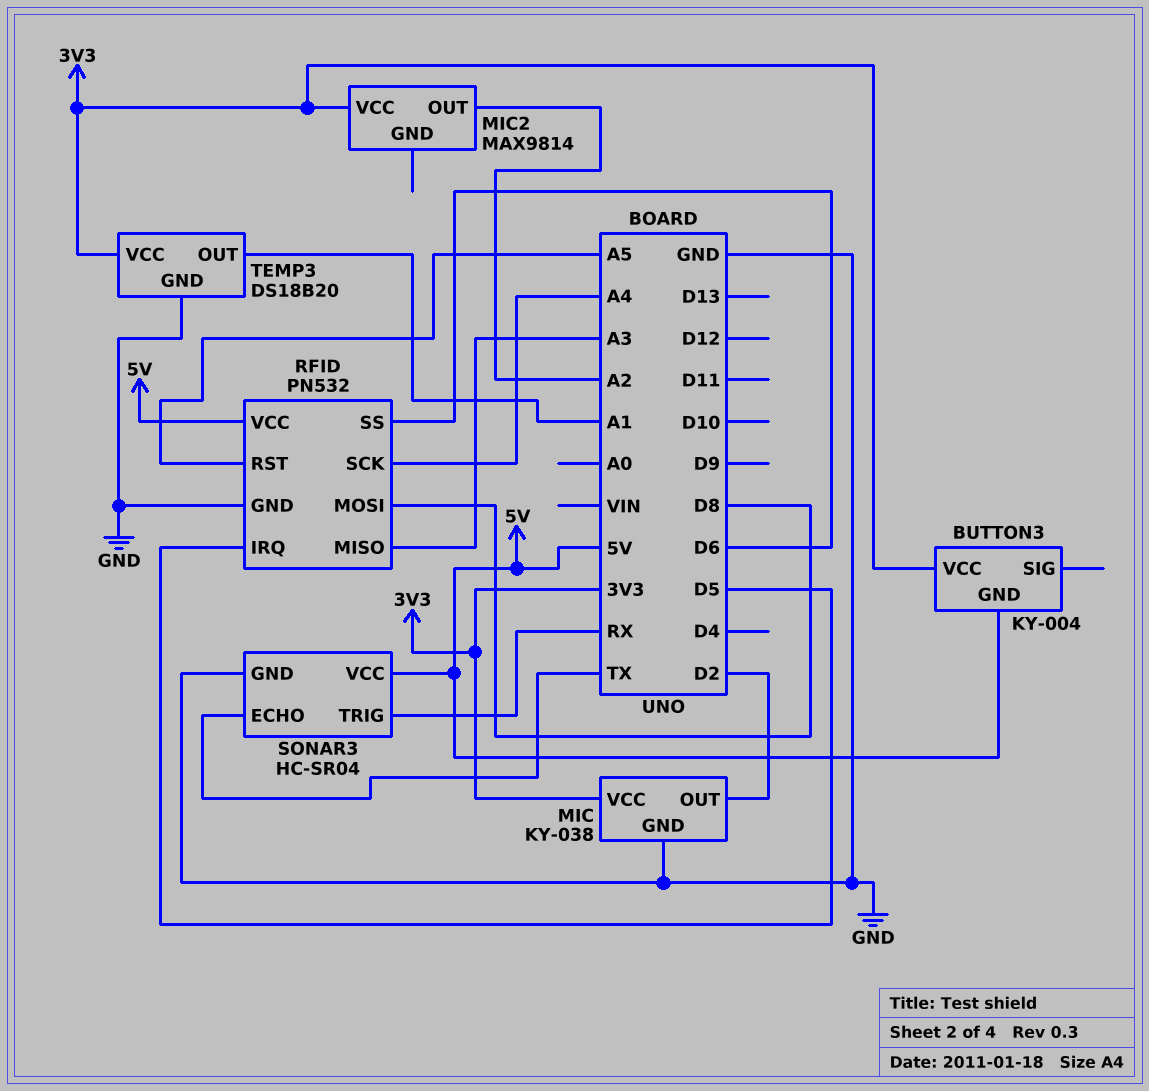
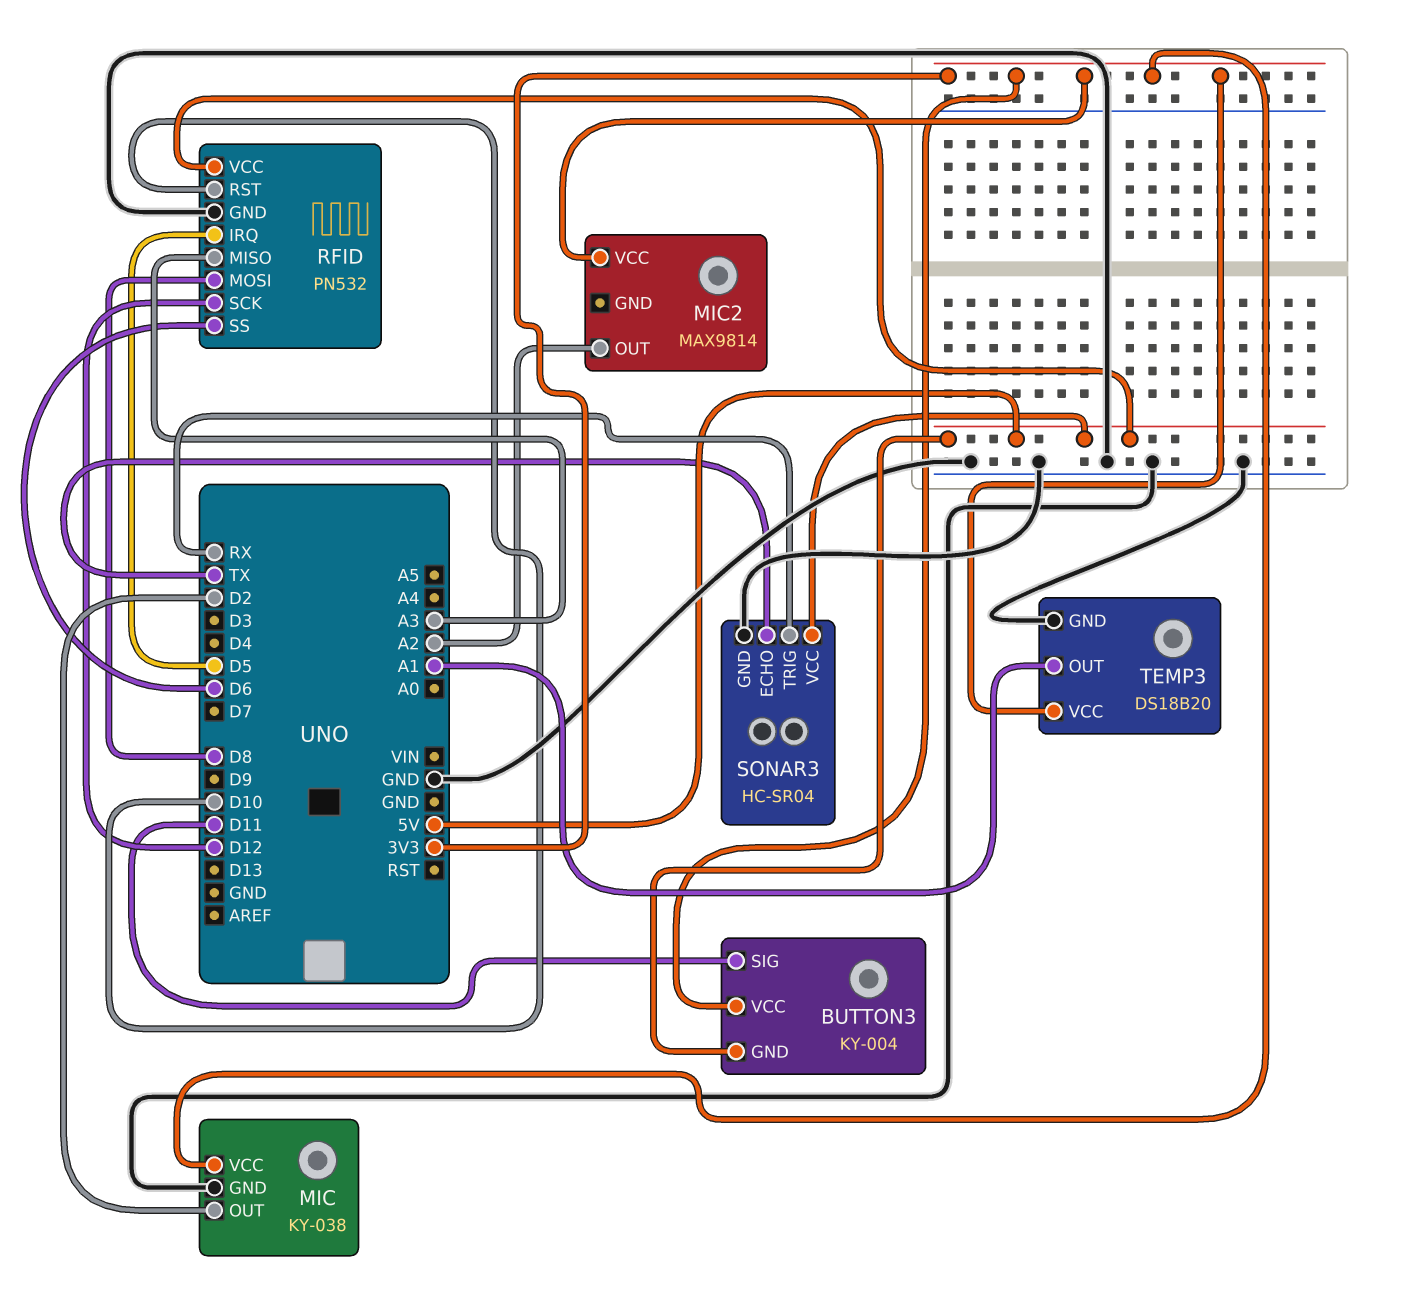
BUTTON3 pin SIG: none -> D11
RFID pin RST: A5 -> D10
RFID pin SCK: A4 -> D12

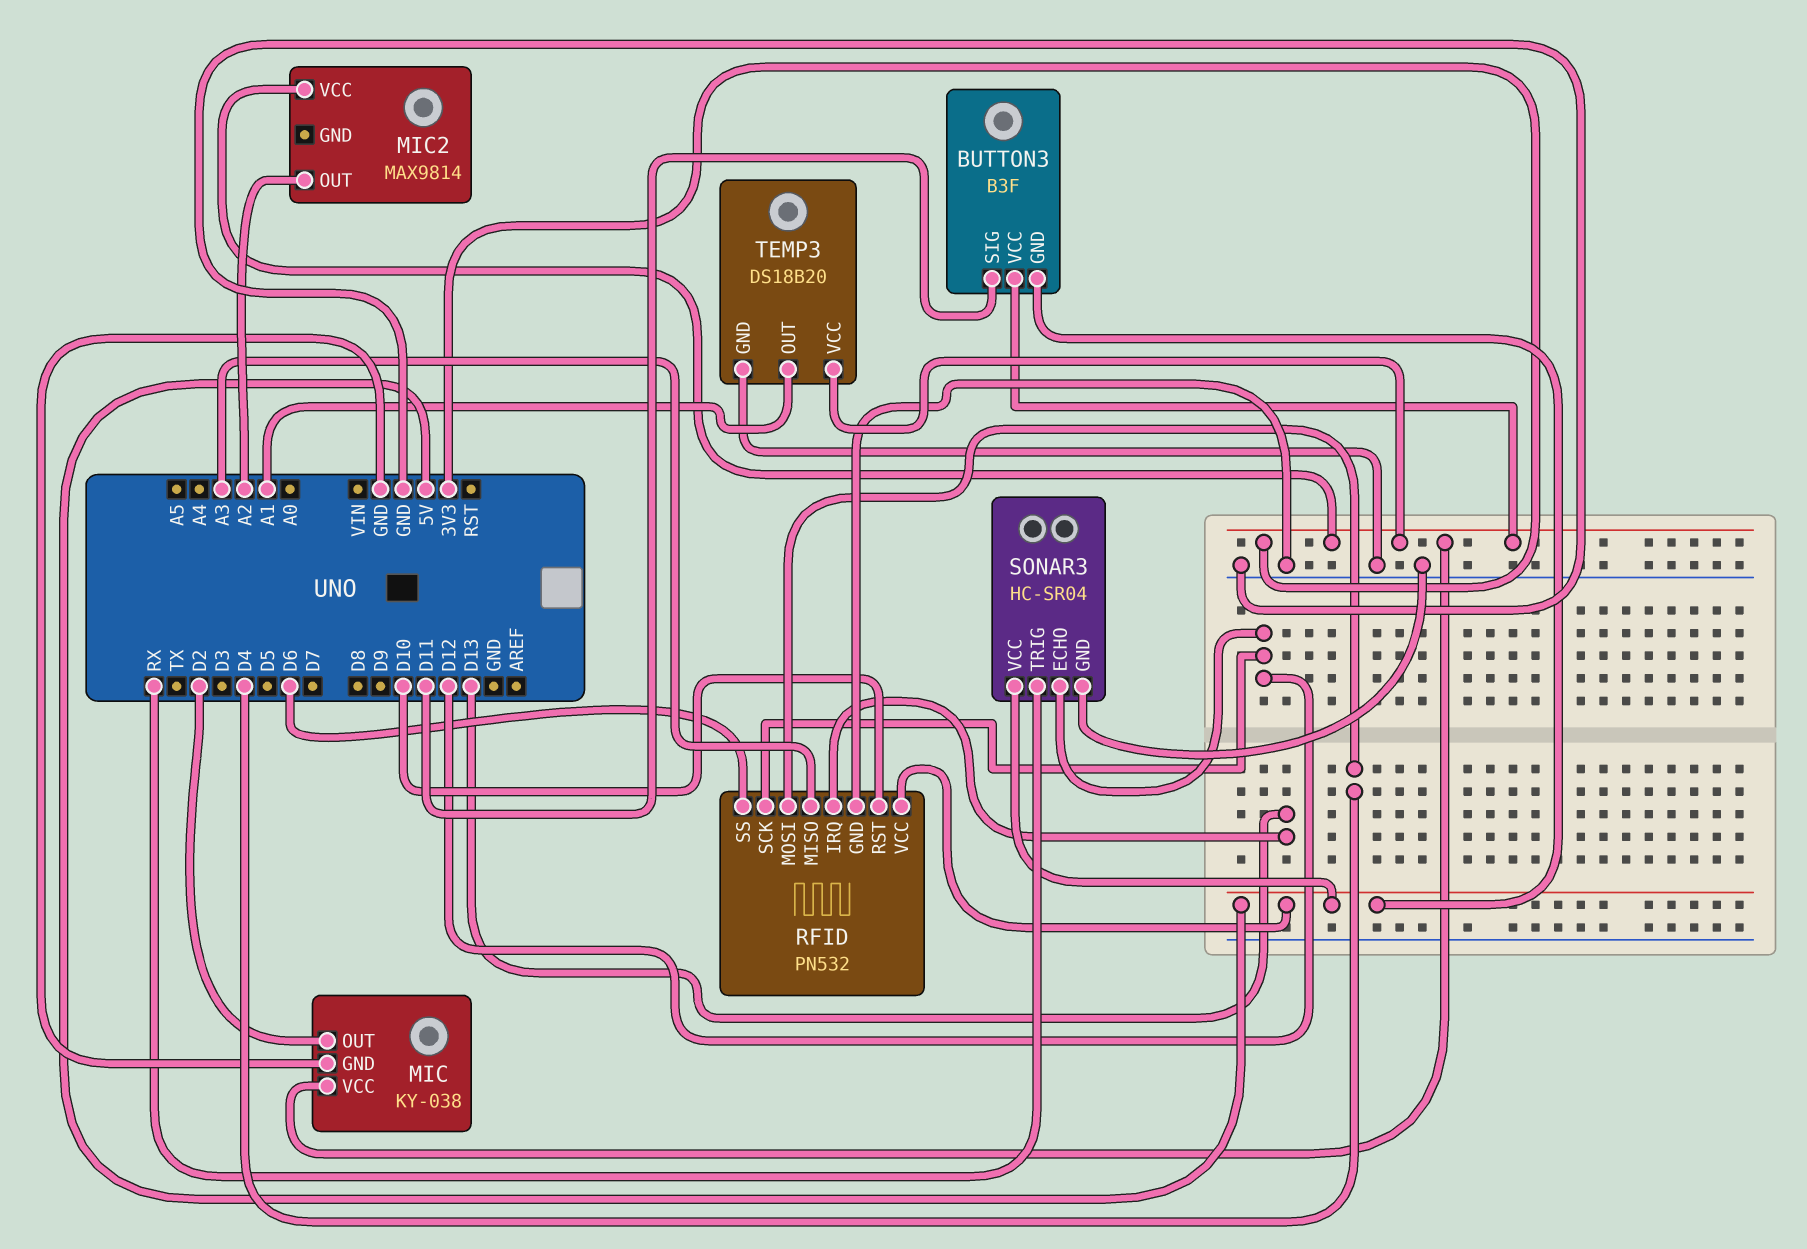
BUTTON3: KY-004 -> B3F
RFID pin IRQ: D5 -> D13
RFID pin MOSI: D8 -> D4
SONAR3 pin ECHO: TX -> D12

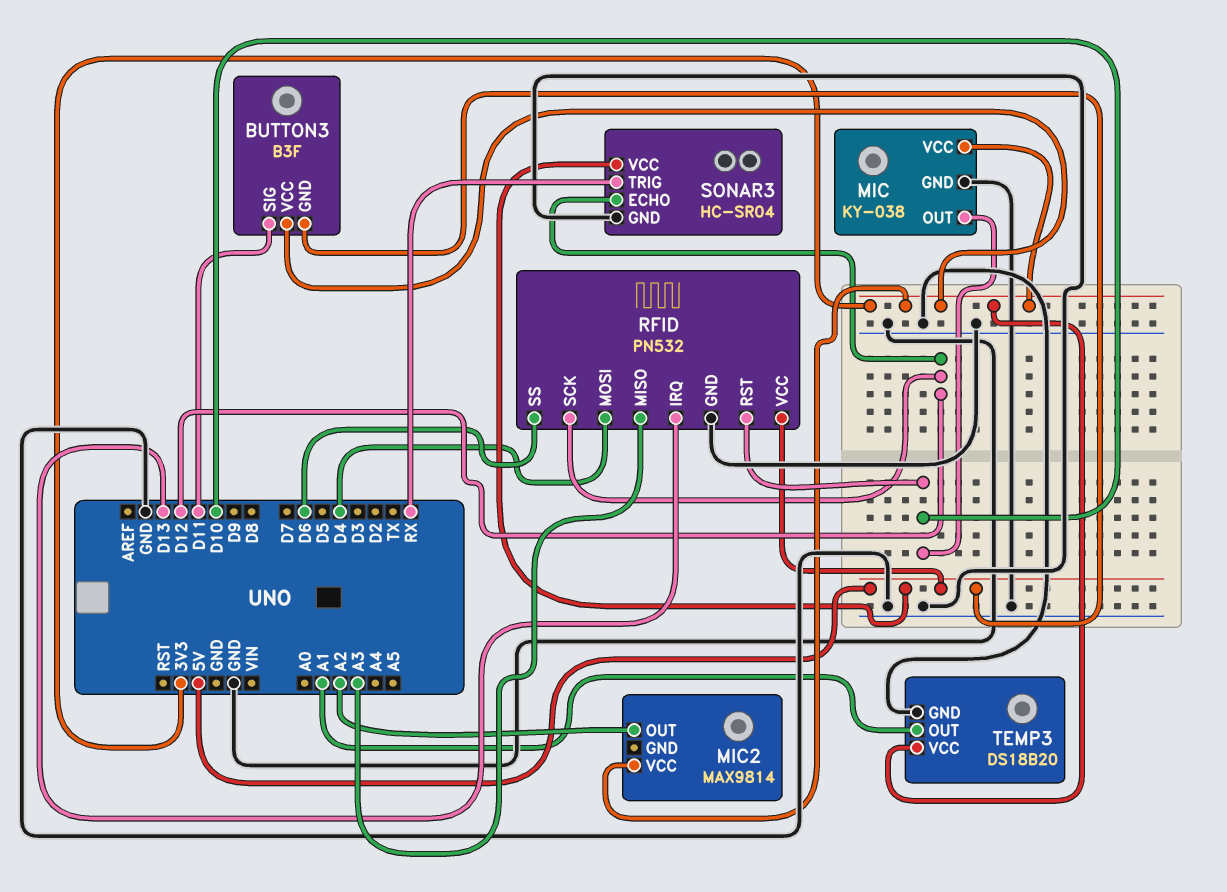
MIC pin OUT: D2 -> D10

